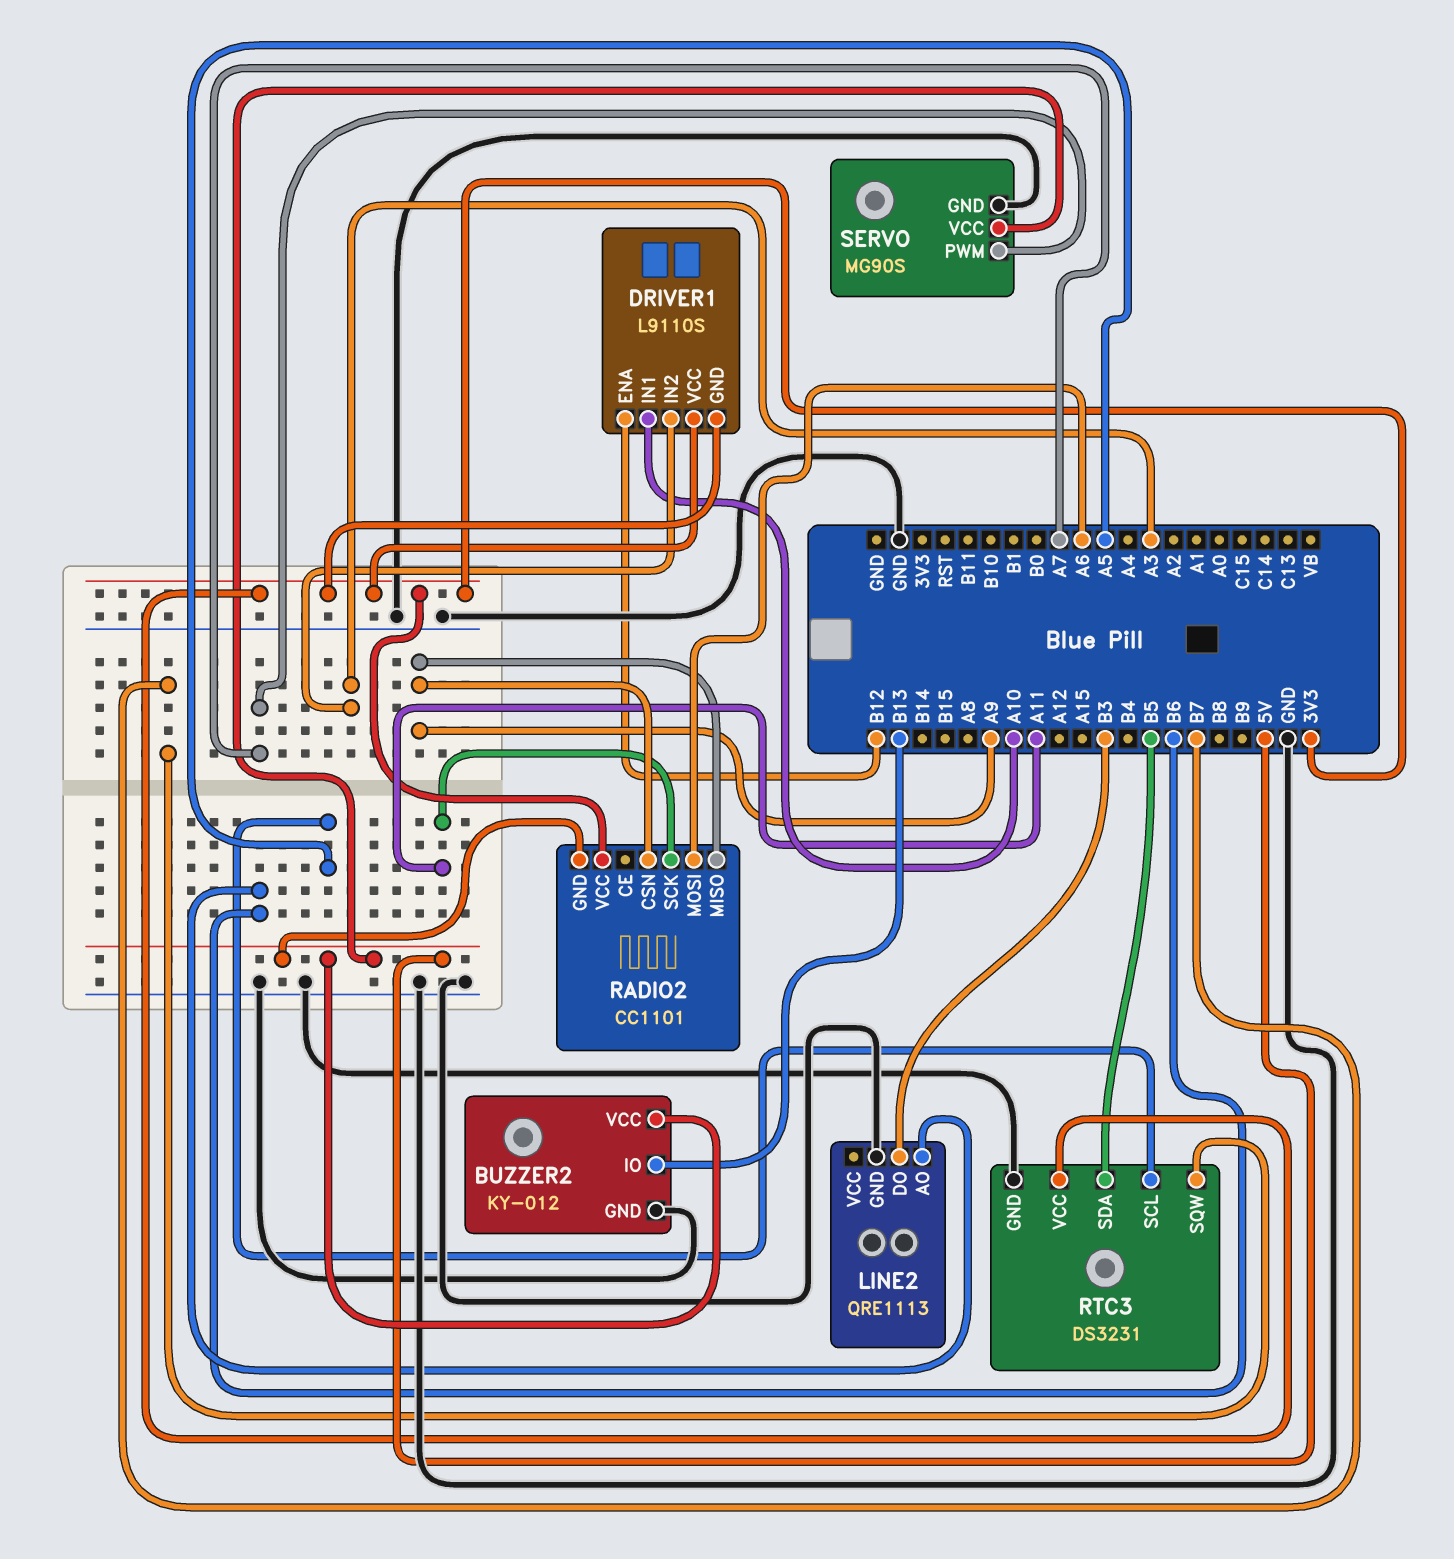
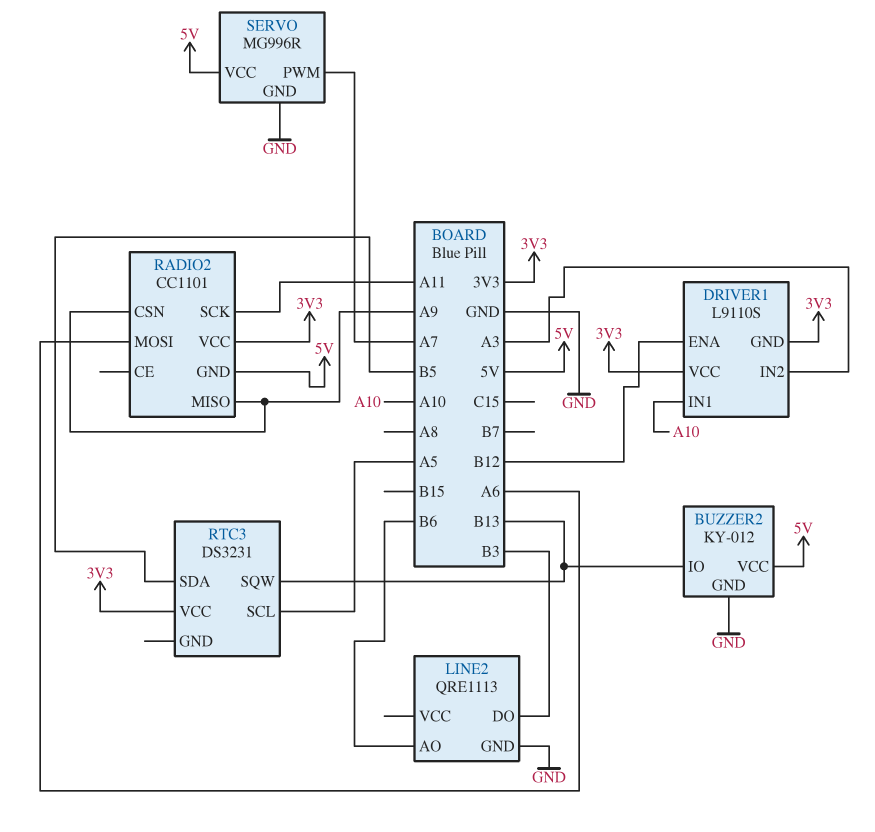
RTC3 pin GND: GND -> none
RTC3 pin SQW: B7 -> B13
SERVO: MG90S -> MG996R

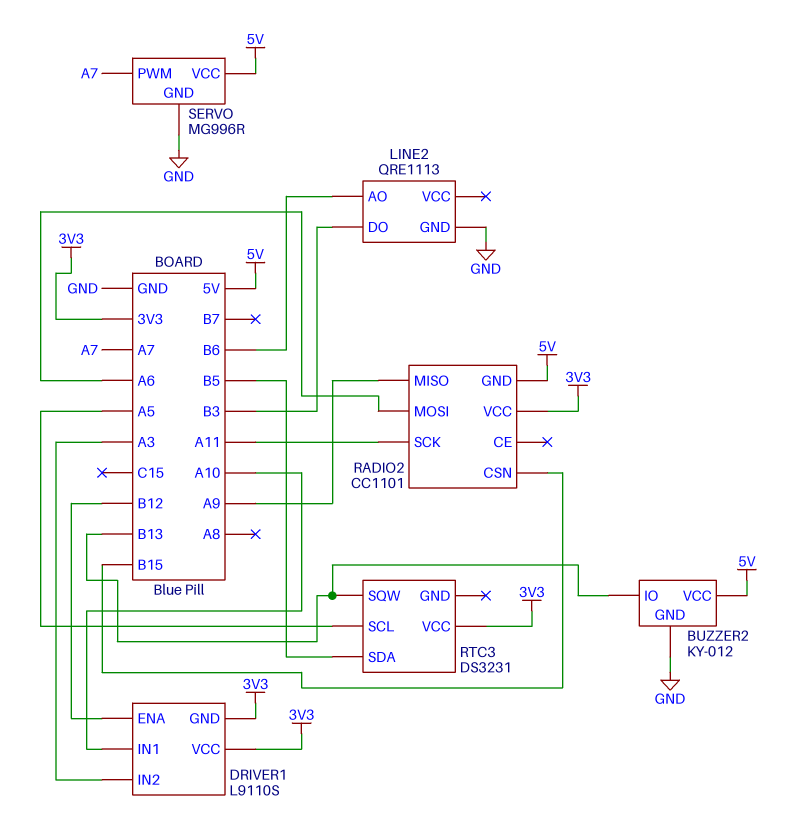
RADIO2 pin CSN: A9 -> B15

